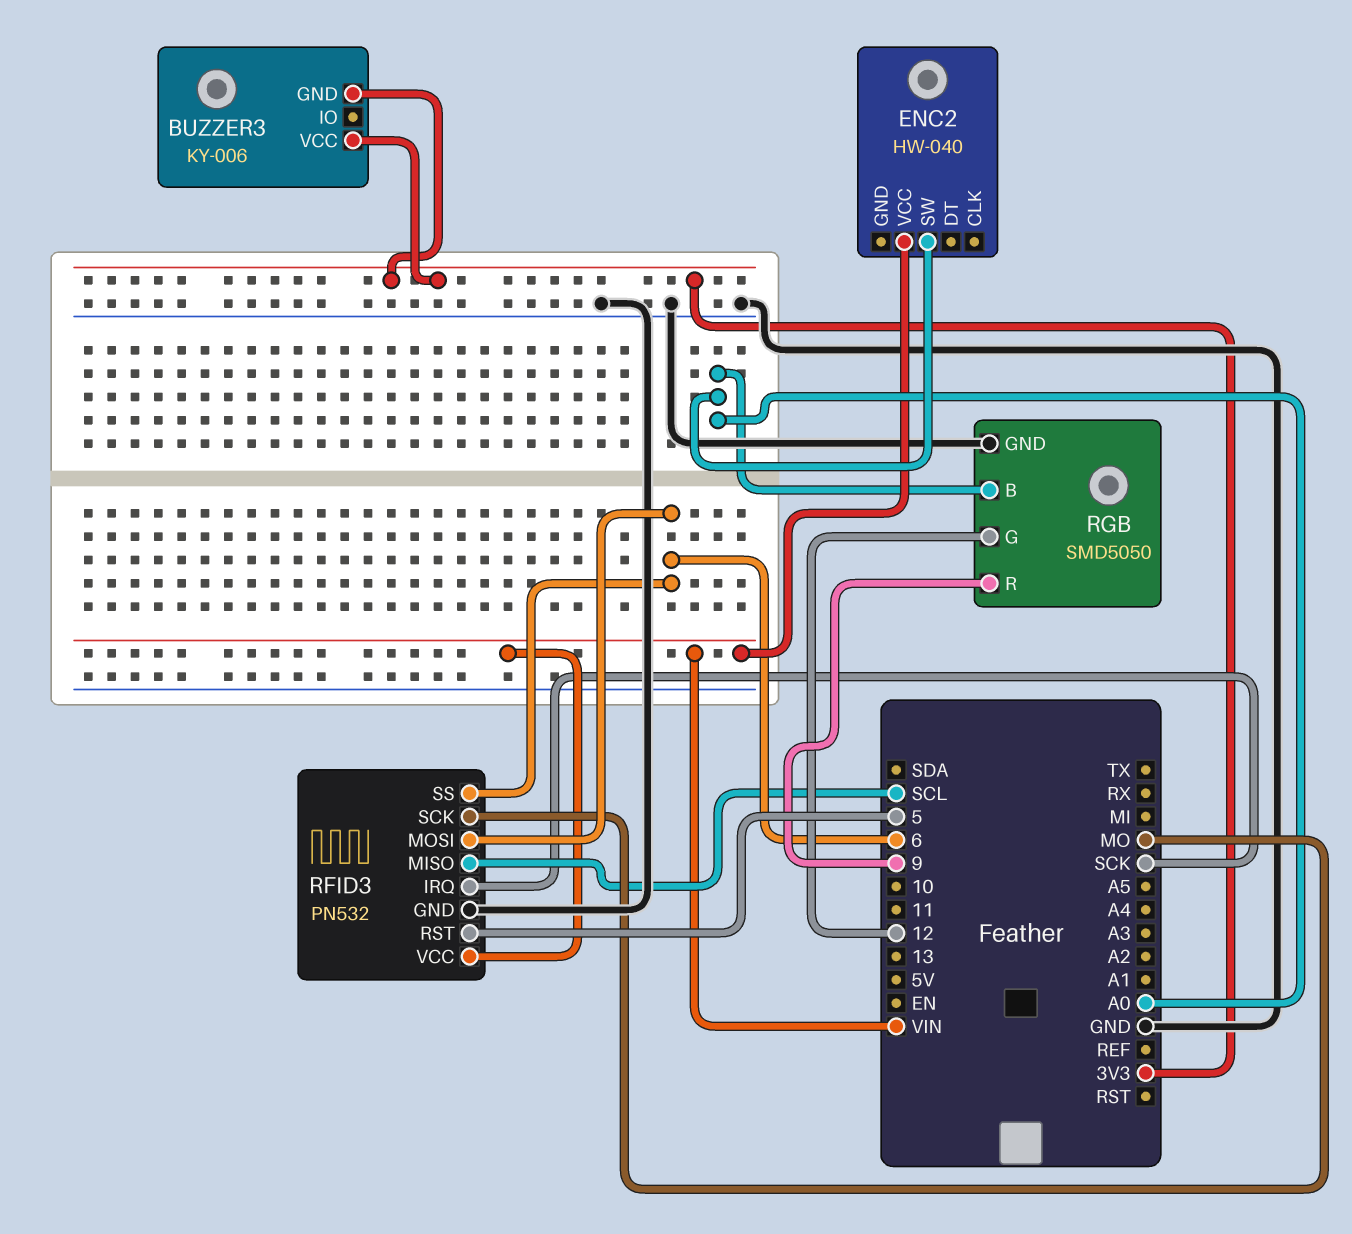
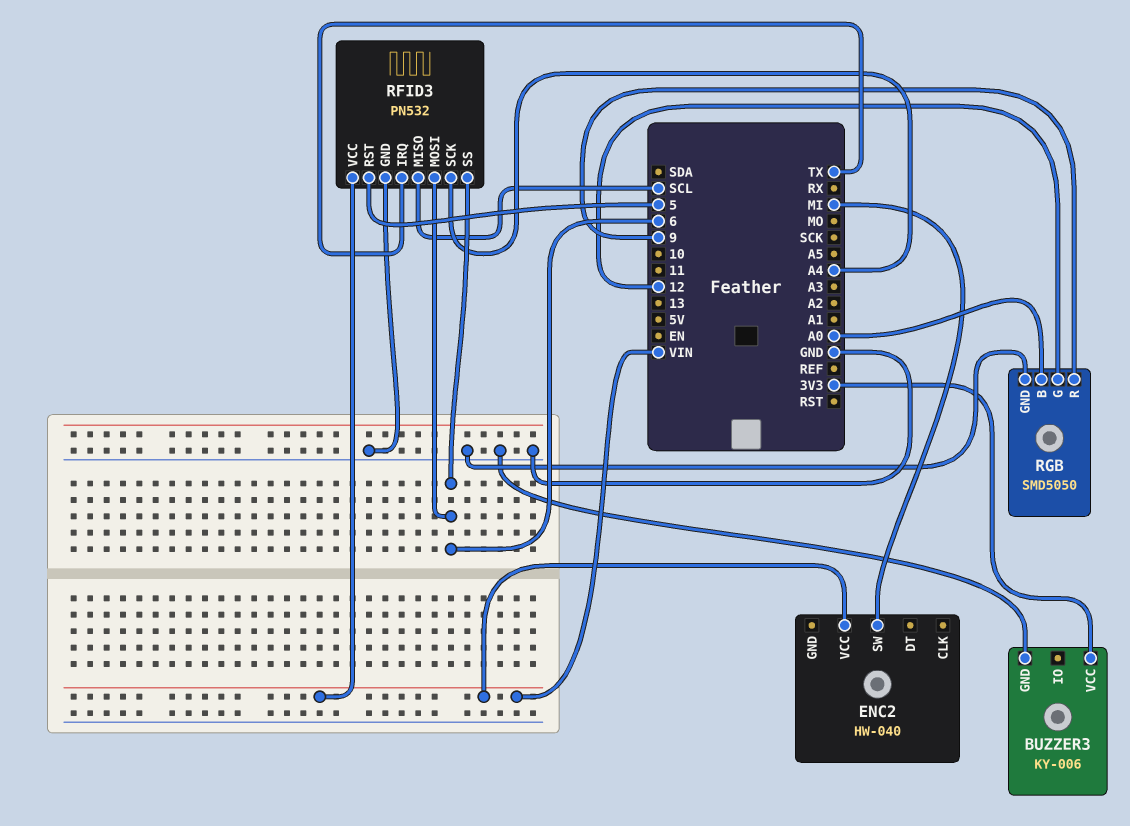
BUZZER3 pin GND: 3V3 -> GND
ENC2 pin SW: A0 -> MI
RFID3 pin IRQ: SCK -> TX
RFID3 pin SCK: MO -> A4

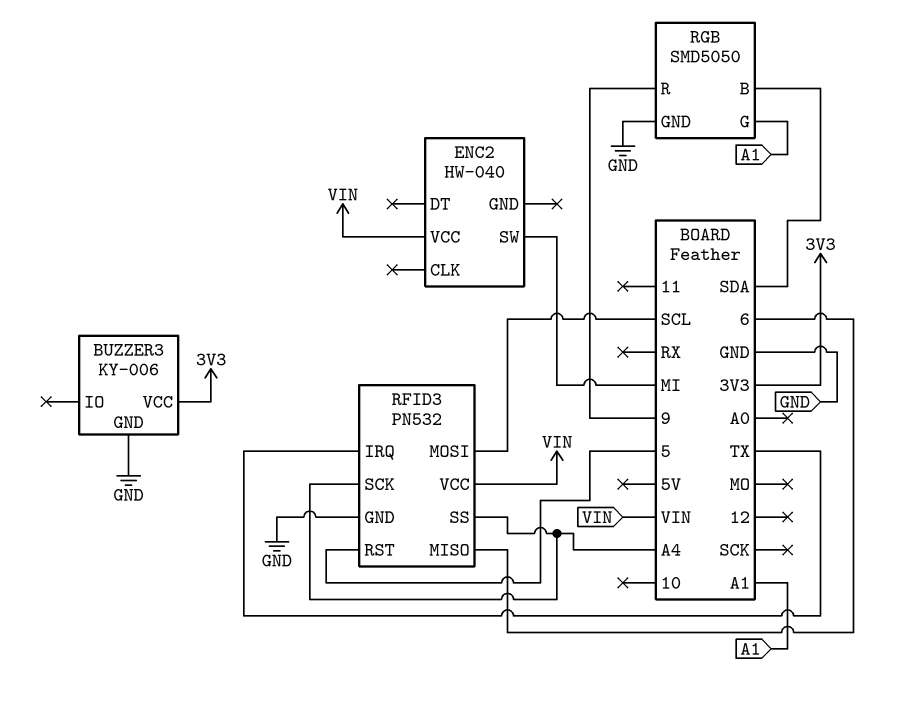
RFID3 pin MISO: SCL -> 6
RFID3 pin MOSI: 6 -> SCL
RFID3 pin SS: 6 -> A4
RGB pin B: A0 -> SDA
RGB pin G: 12 -> A1

